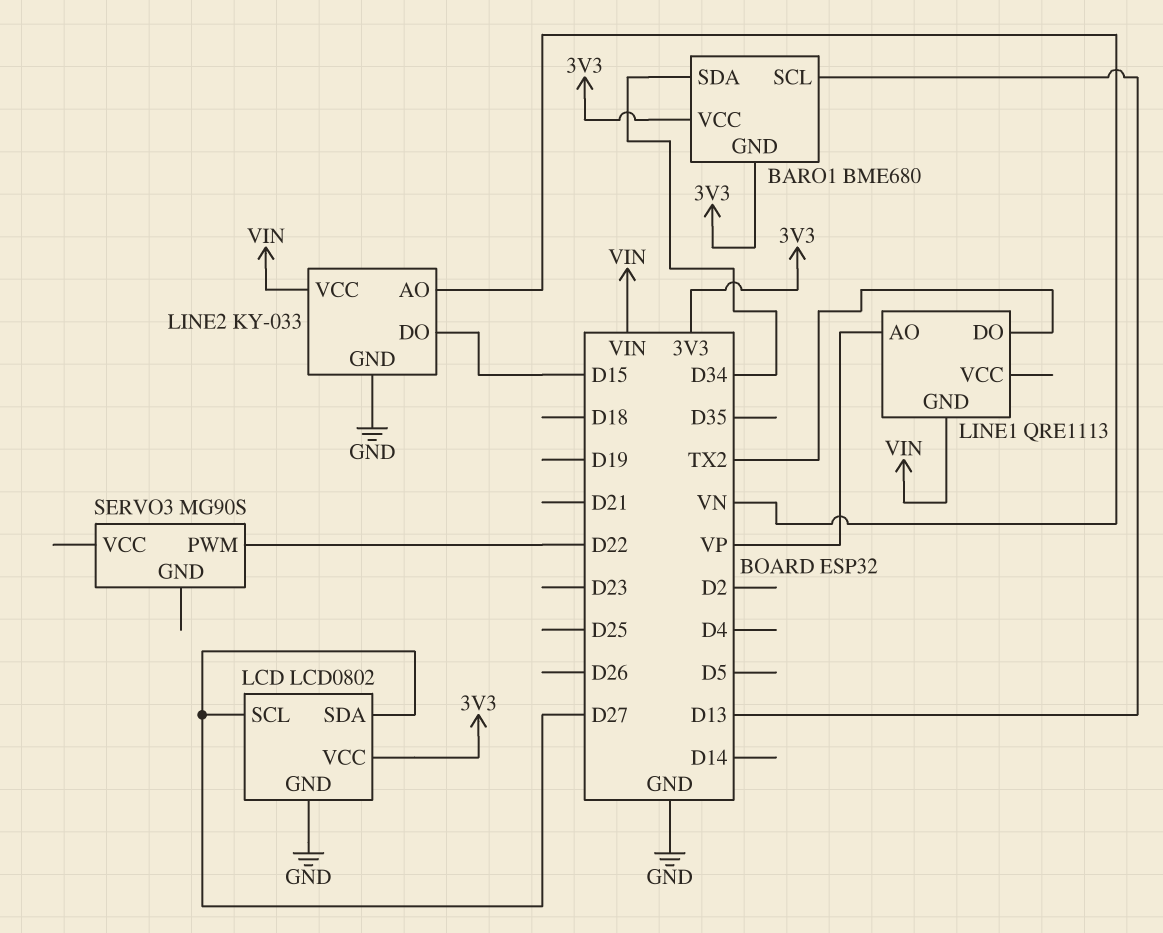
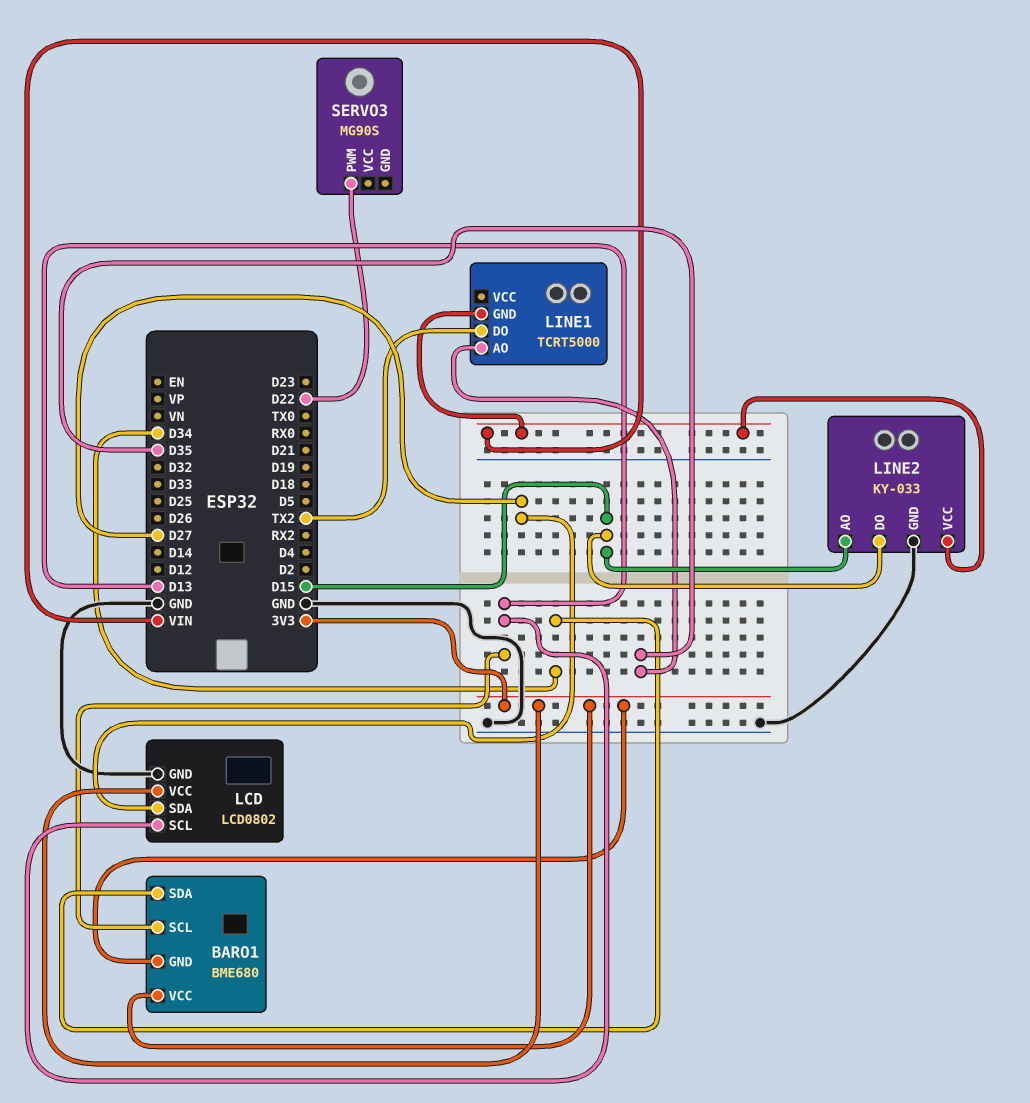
LCD pin SCL: D27 -> D13
LINE1: QRE1113 -> TCRT5000
LINE1 pin AO: VP -> D35
LINE2 pin AO: VN -> D15

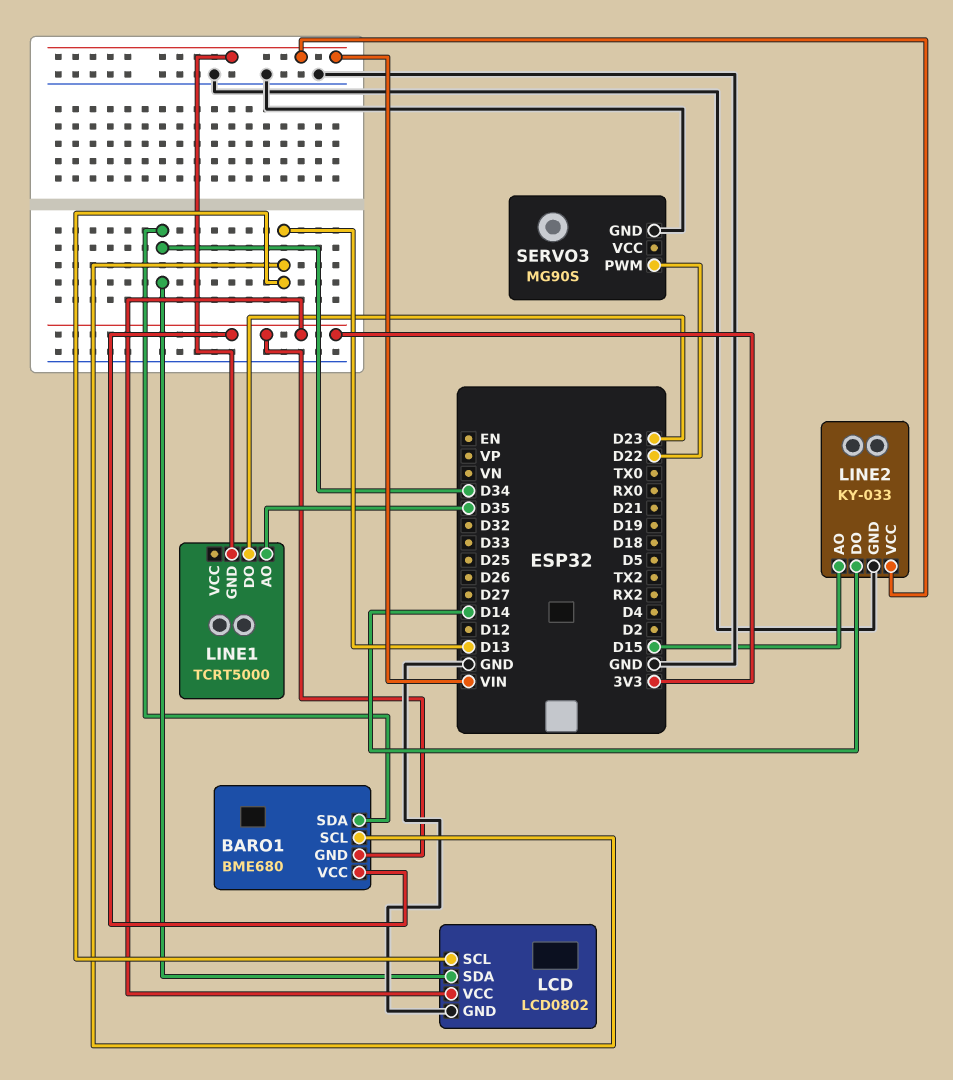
LCD pin SDA: D27 -> D34
LINE1 pin DO: TX2 -> D23
LINE2 pin DO: D15 -> D14
SERVO3 pin GND: none -> GND

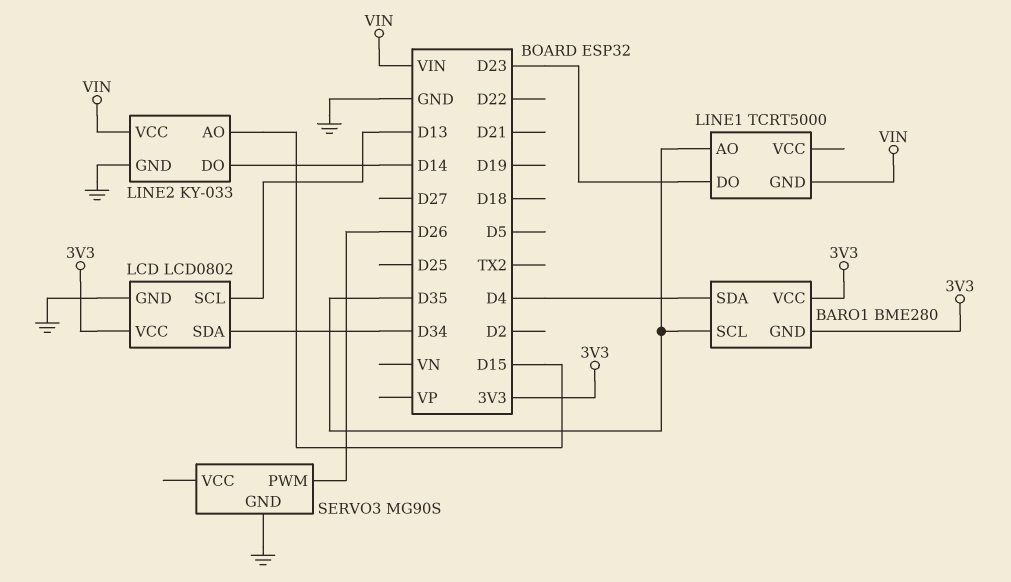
BARO1: BME680 -> BME280
BARO1 pin SCL: D13 -> D35
BARO1 pin SDA: D34 -> D4
SERVO3 pin PWM: D22 -> D26

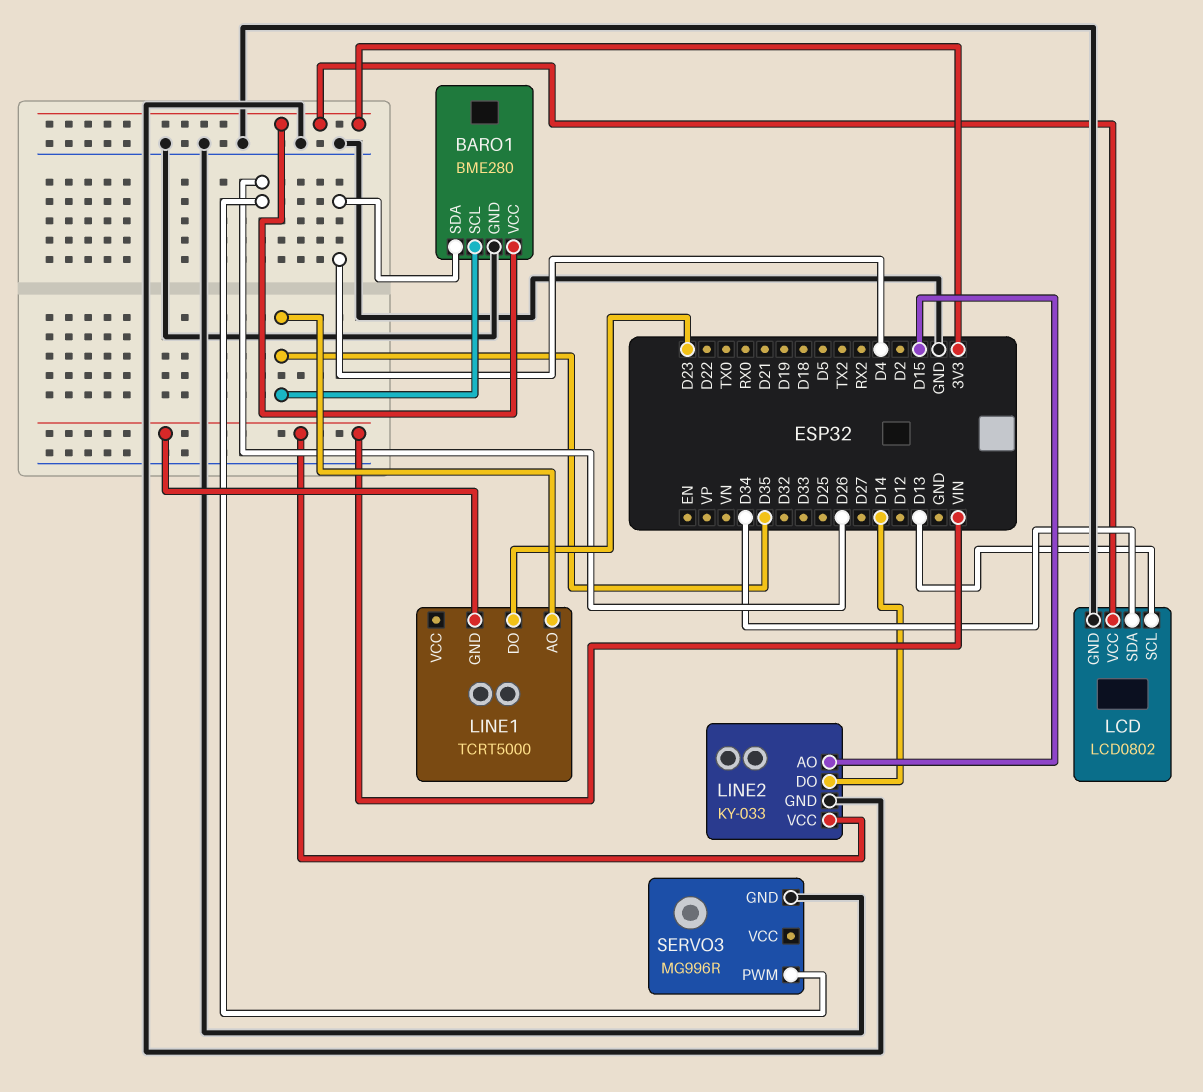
BARO1 pin GND: 3V3 -> GND
SERVO3: MG90S -> MG996R

